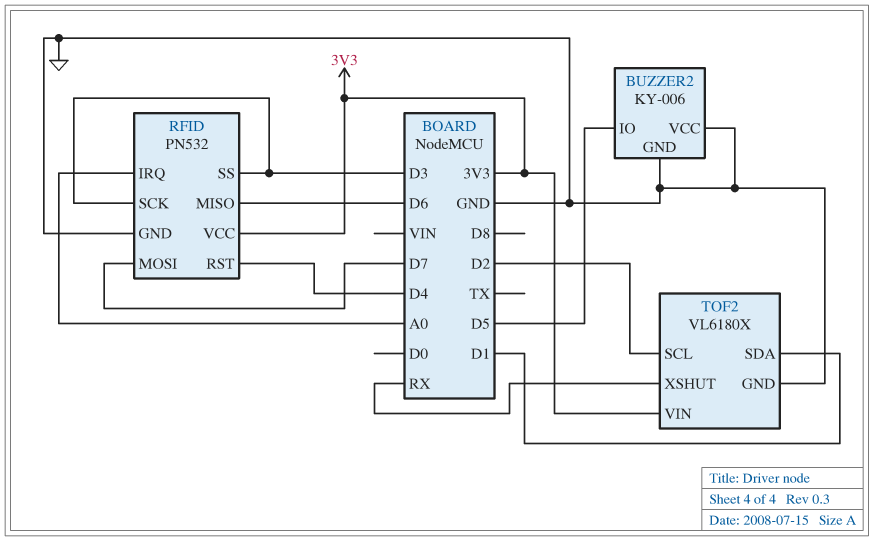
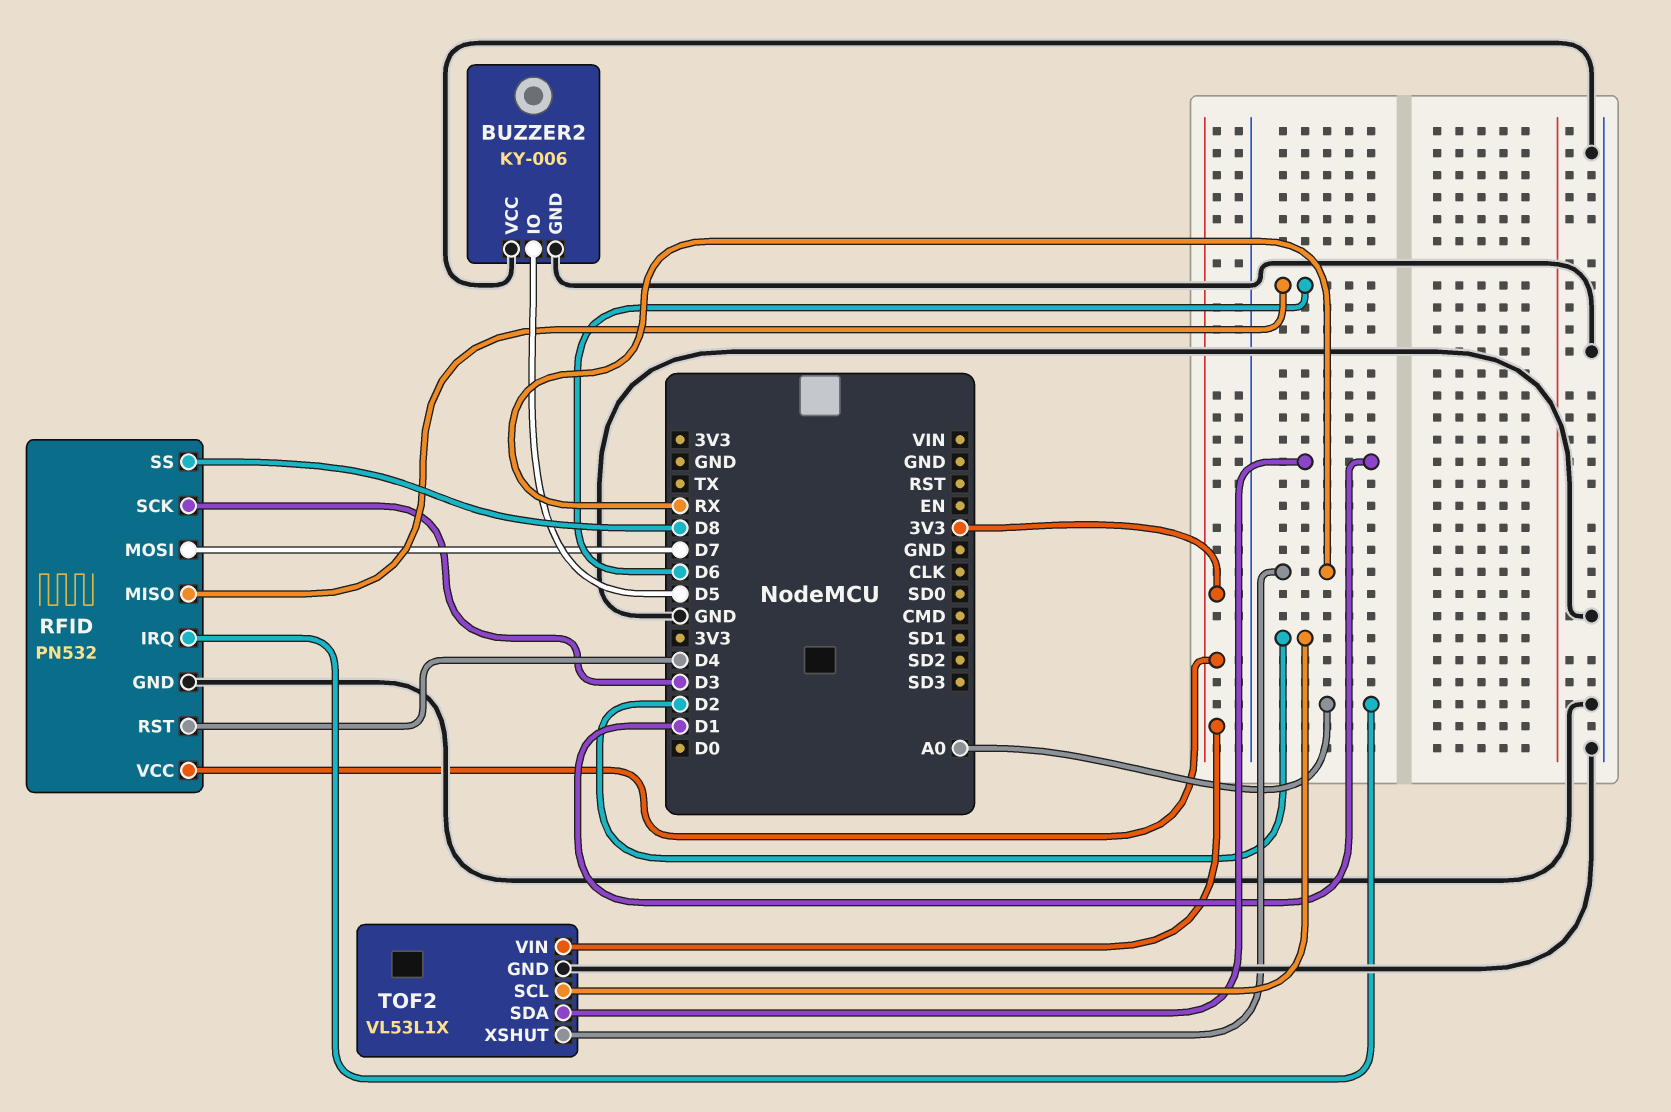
RFID pin SS: D3 -> D8
TOF2: VL6180X -> VL53L1X

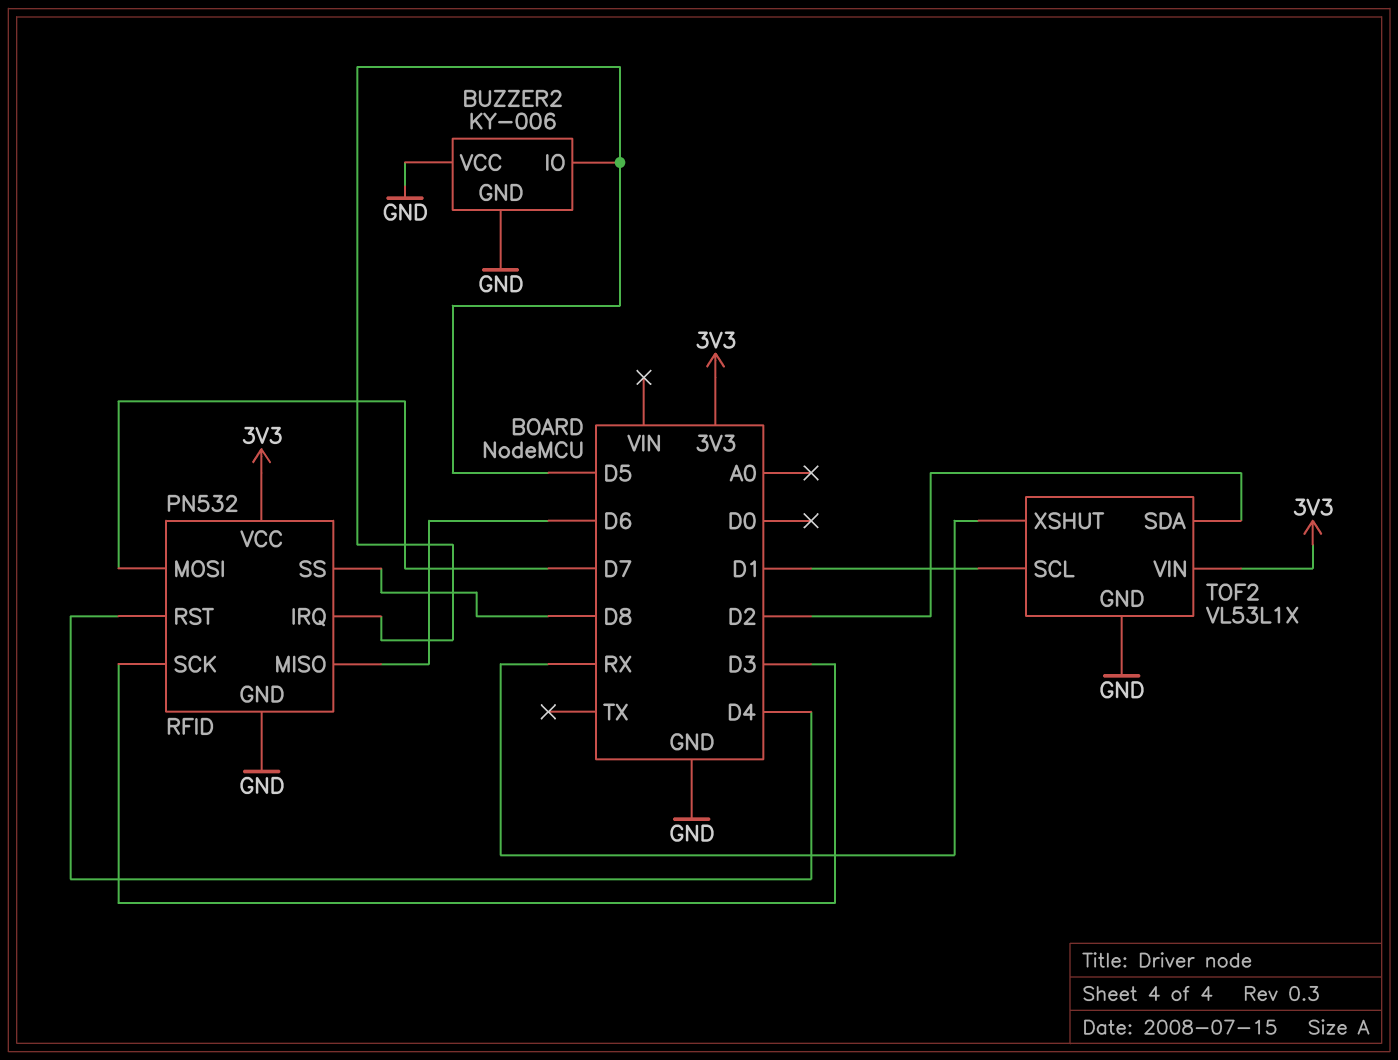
RFID pin IRQ: A0 -> D5
TOF2 pin SCL: D2 -> D1
TOF2 pin SDA: D1 -> D2

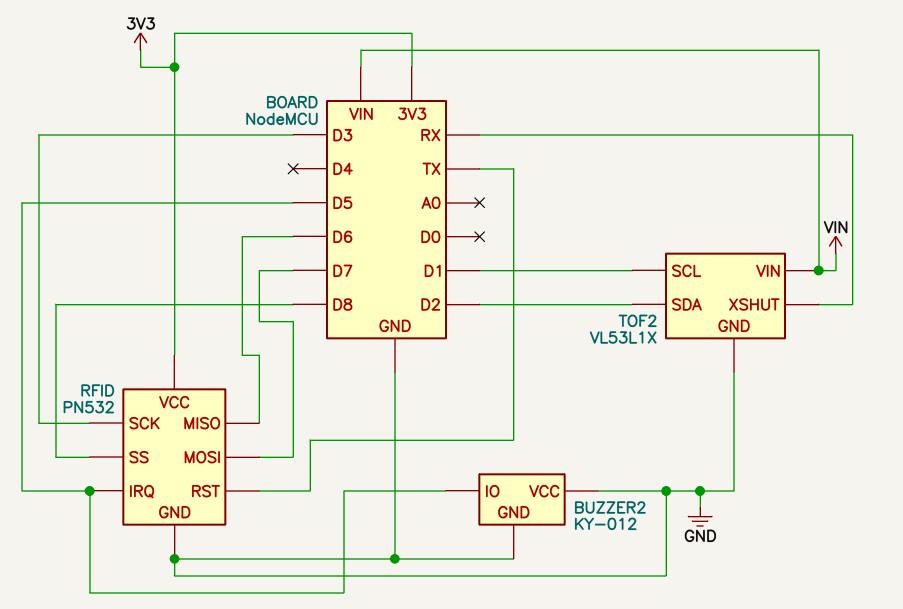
BUZZER2: KY-006 -> KY-012
RFID pin RST: D4 -> TX
TOF2 pin VIN: 3V3 -> VIN

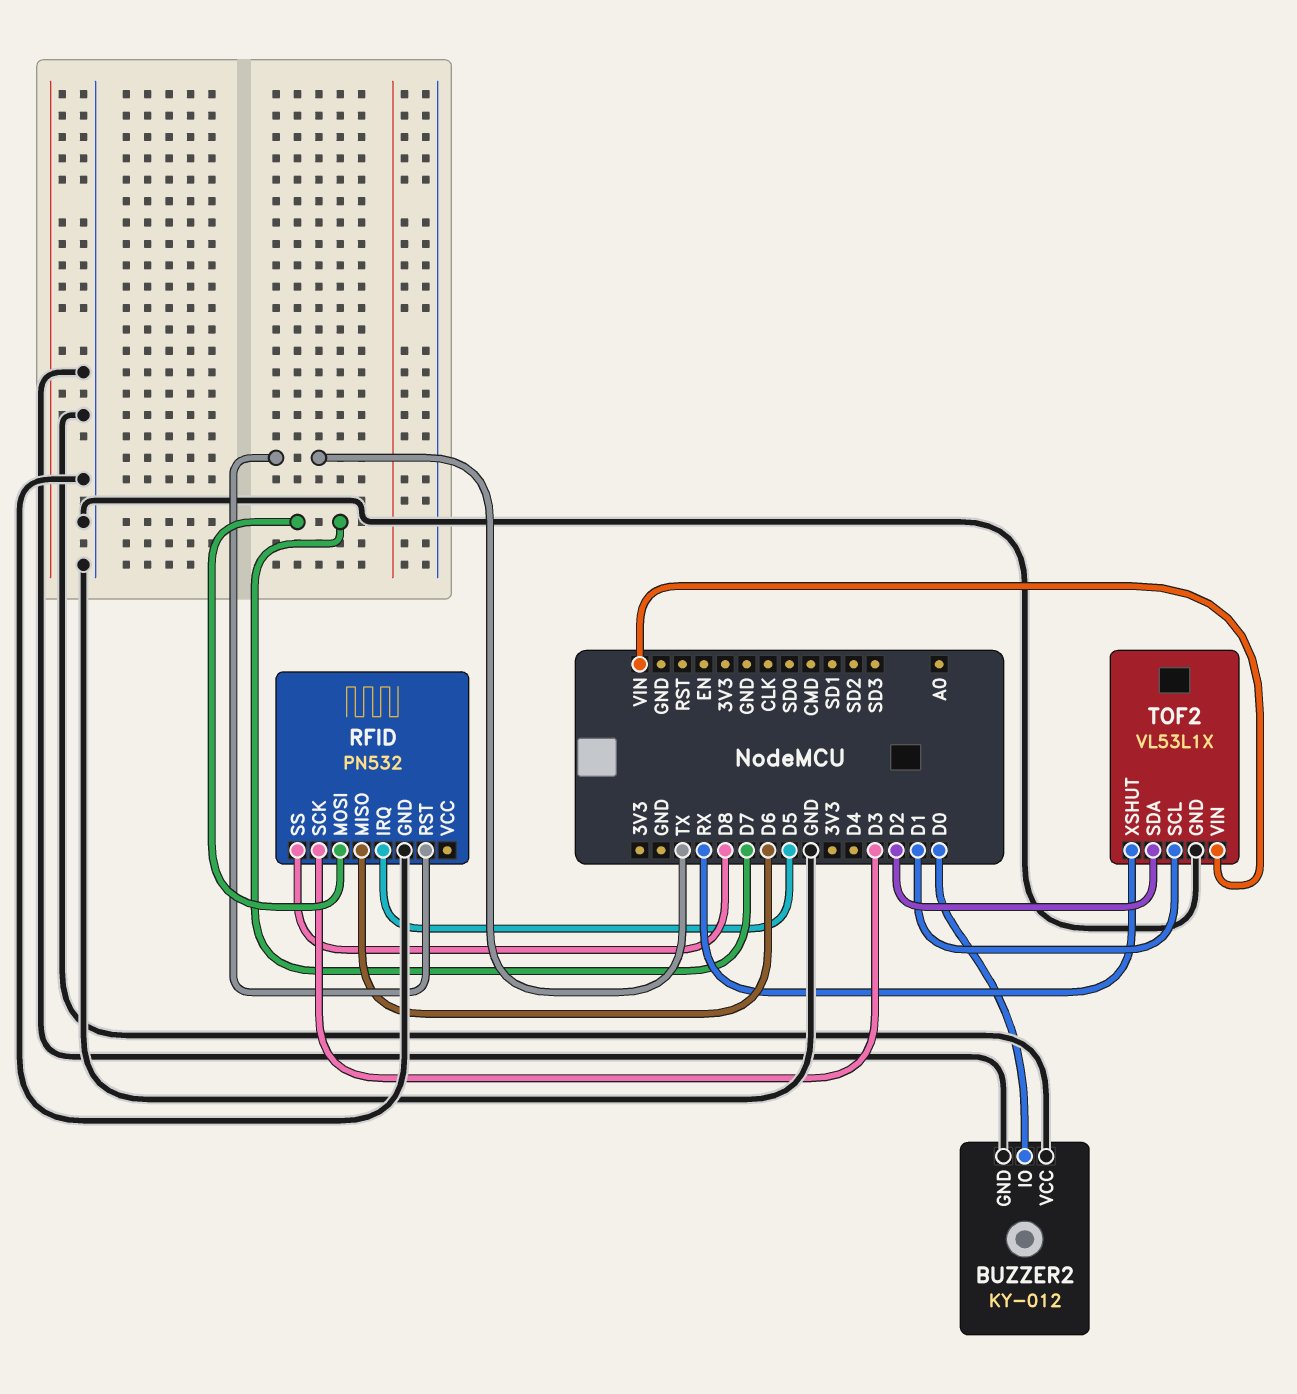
BUZZER2 pin IO: D5 -> D0
RFID pin VCC: 3V3 -> none

